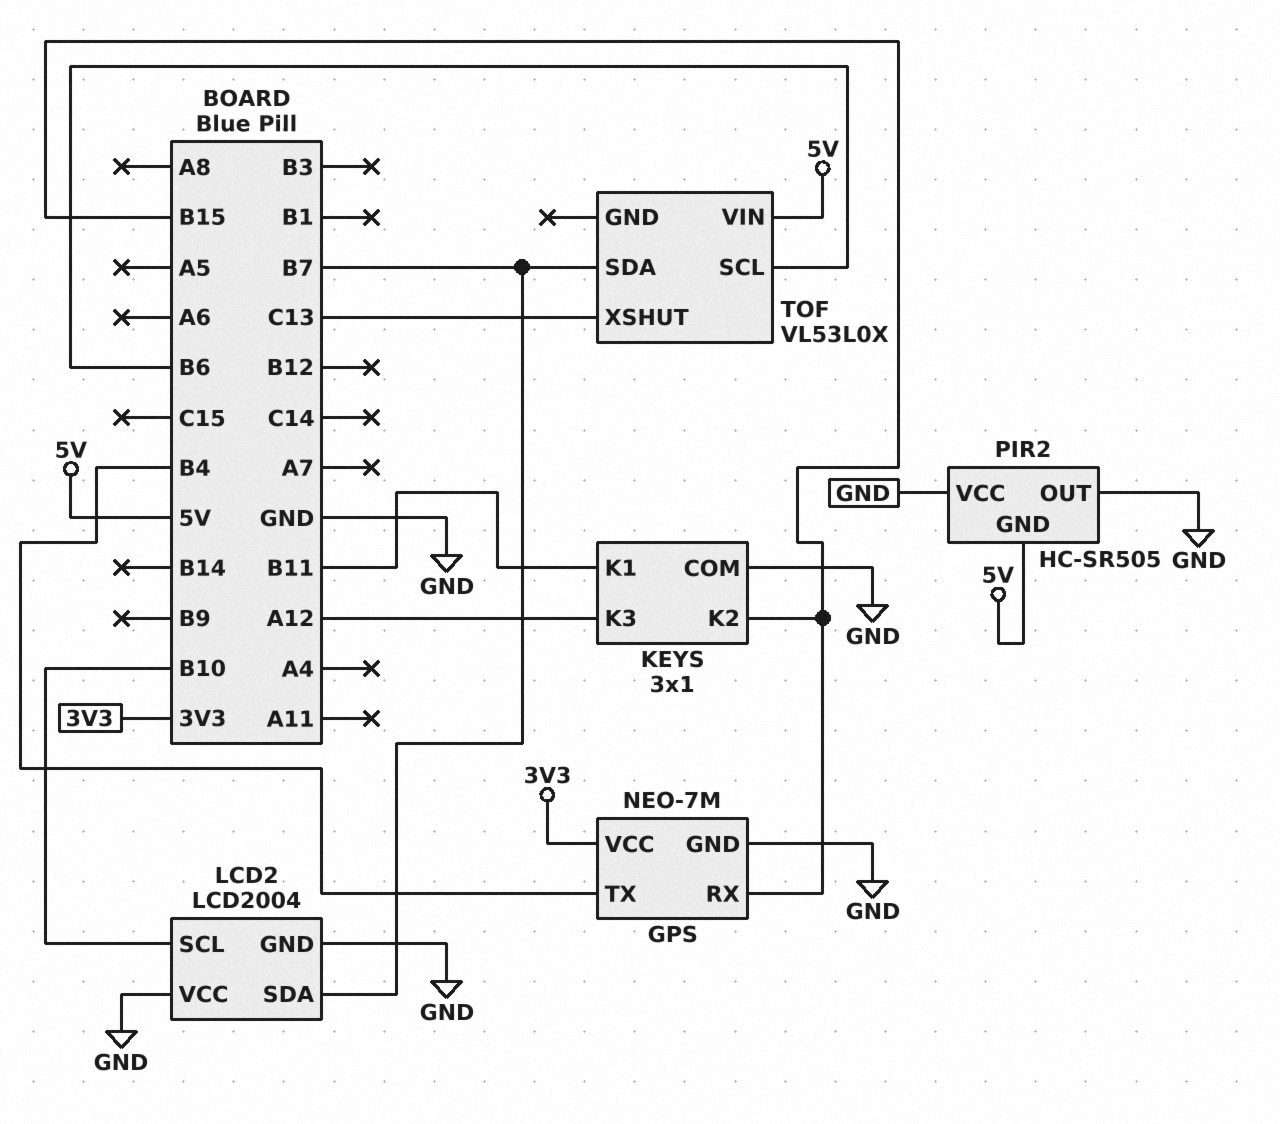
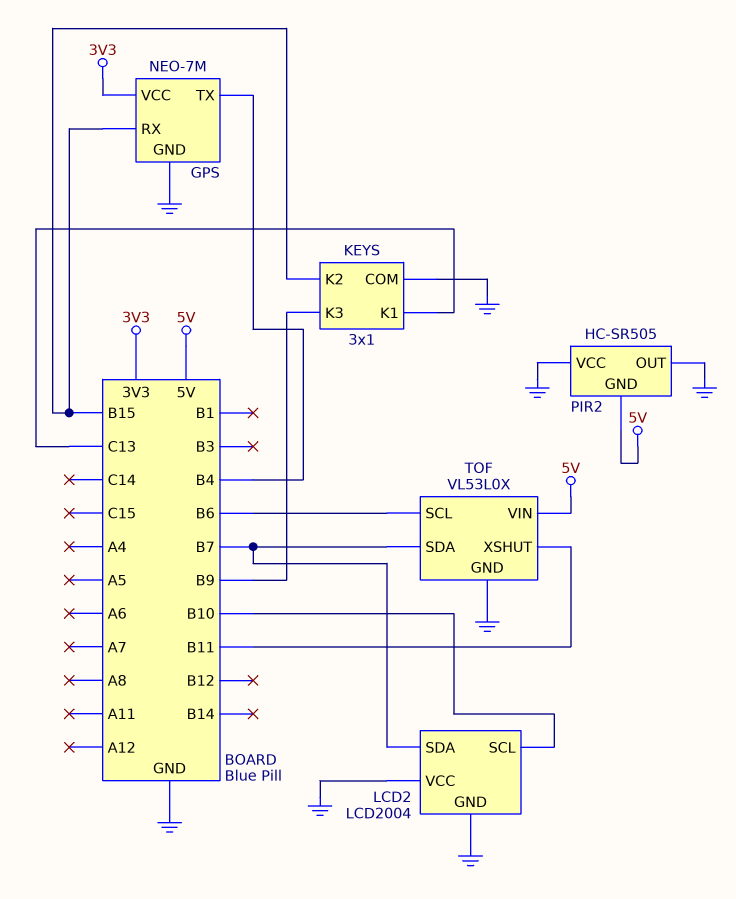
KEYS pin K1: B11 -> C13
KEYS pin K3: A12 -> B9
TOF pin GND: none -> GND
TOF pin XSHUT: C13 -> B11

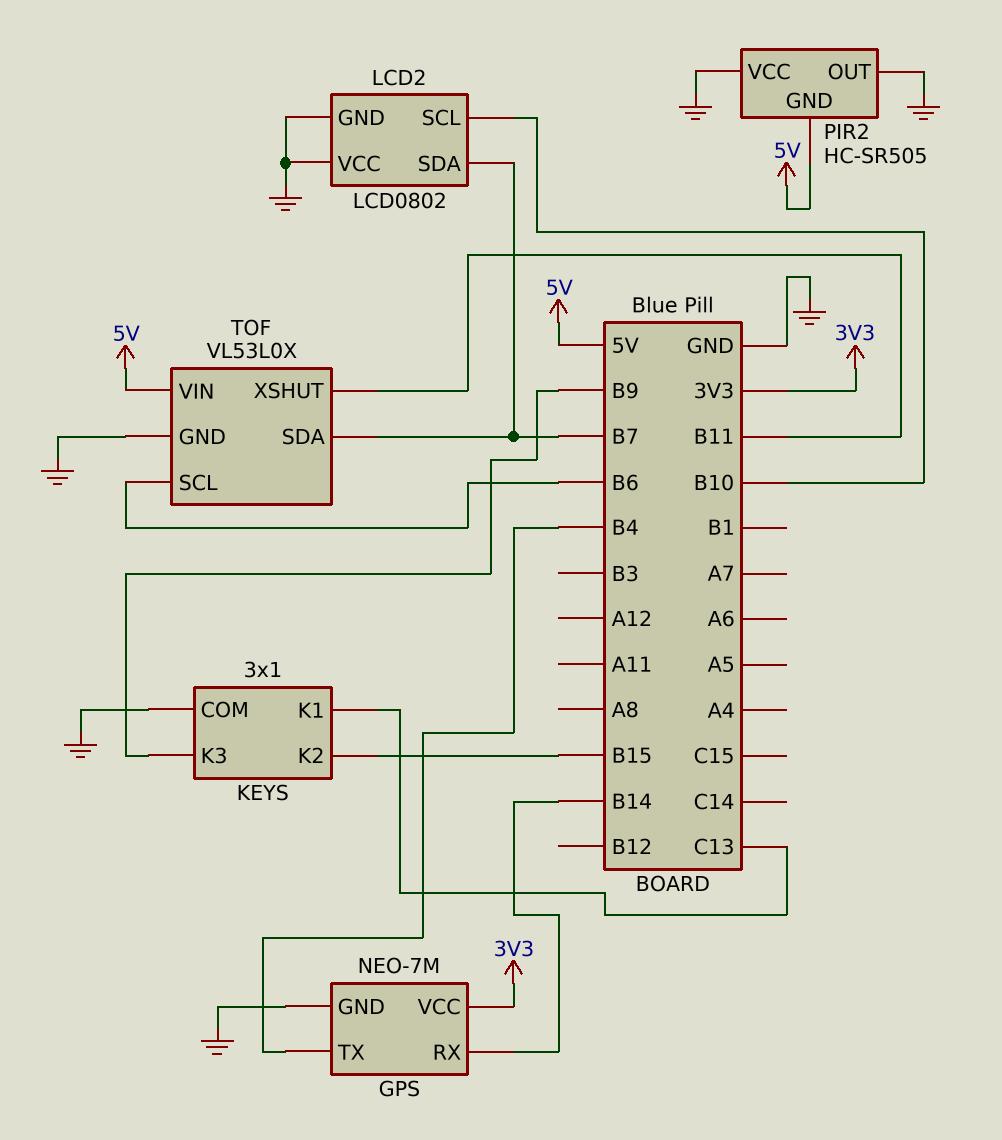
GPS pin RX: B15 -> B14
LCD2: LCD2004 -> LCD0802

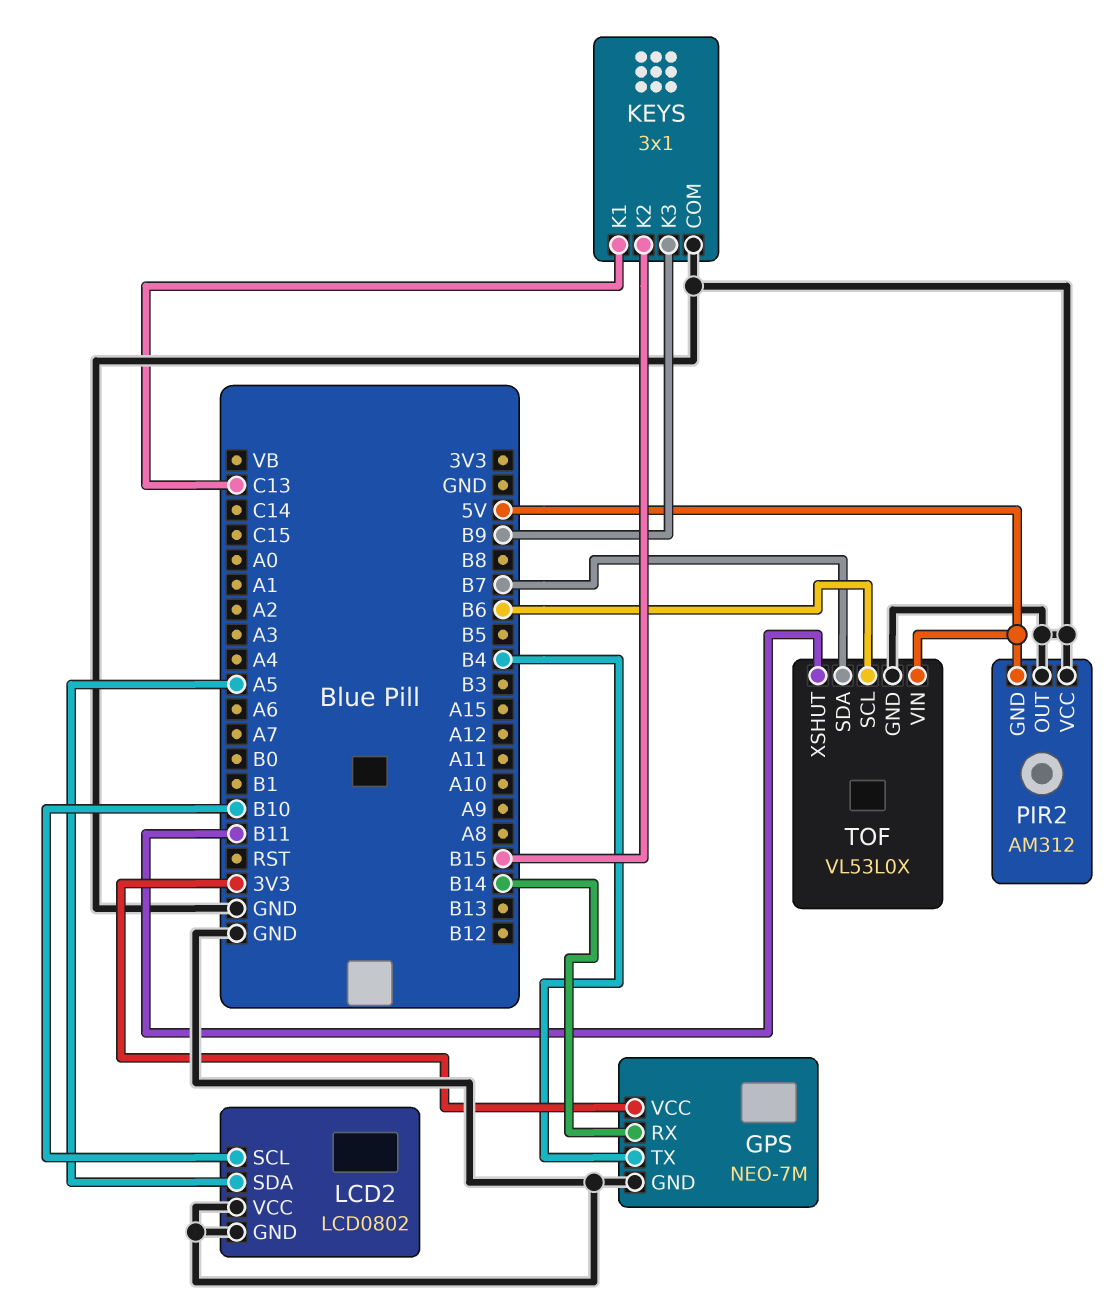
LCD2 pin SDA: B7 -> A5
PIR2: HC-SR505 -> AM312

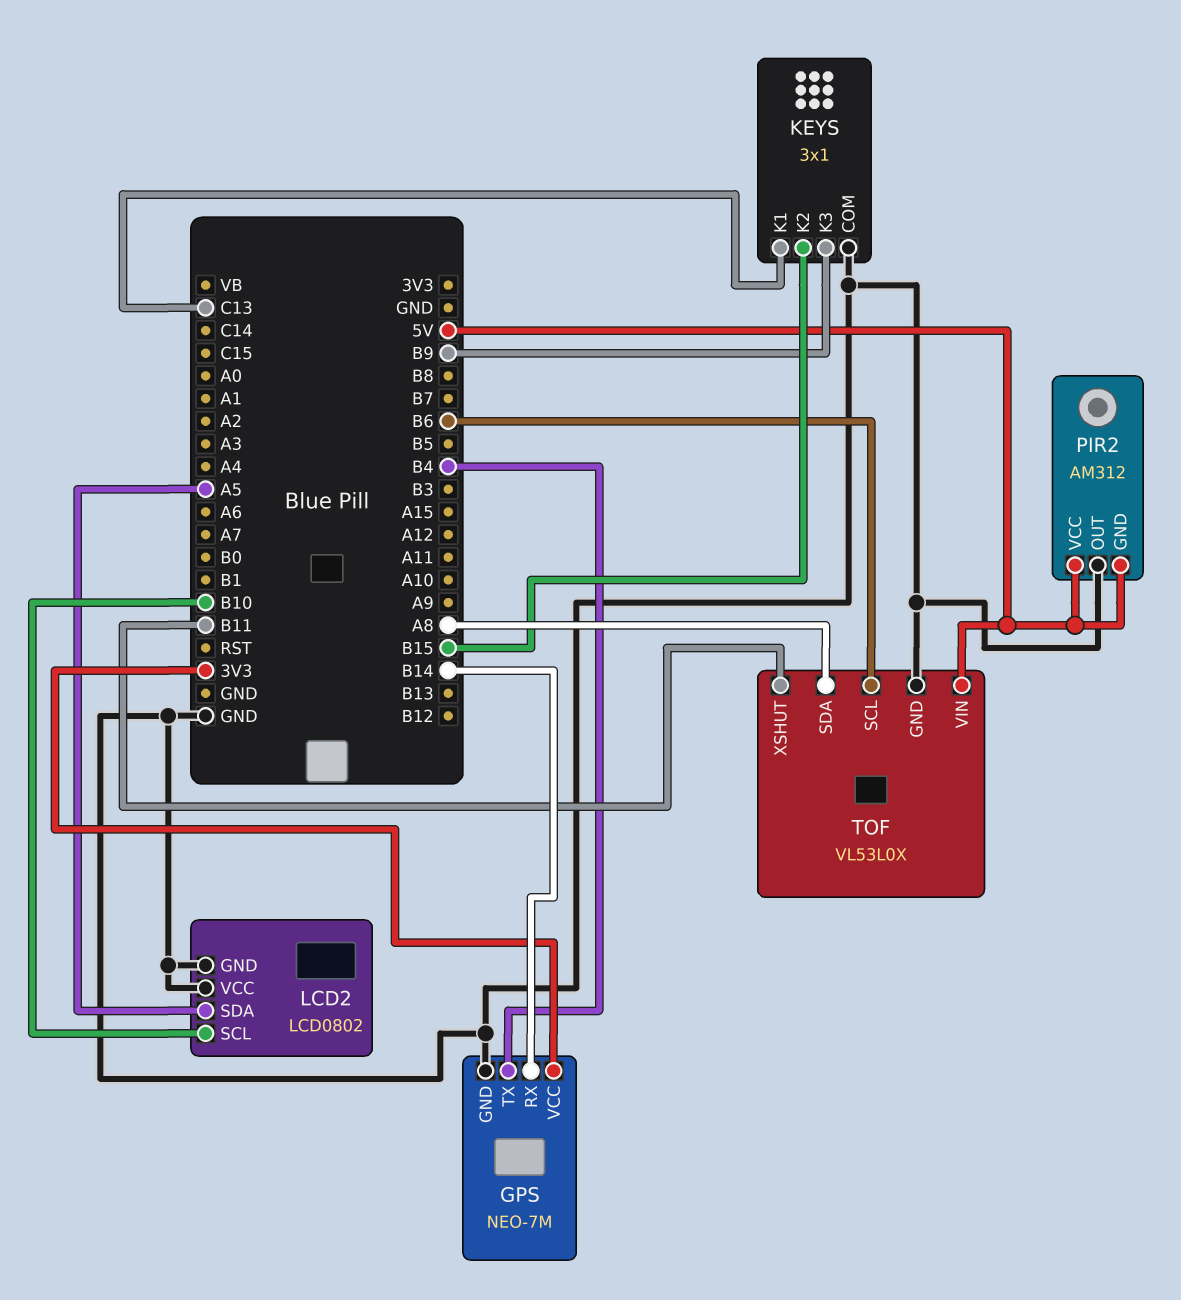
PIR2 pin VCC: GND -> 5V
TOF pin SDA: B7 -> A8

